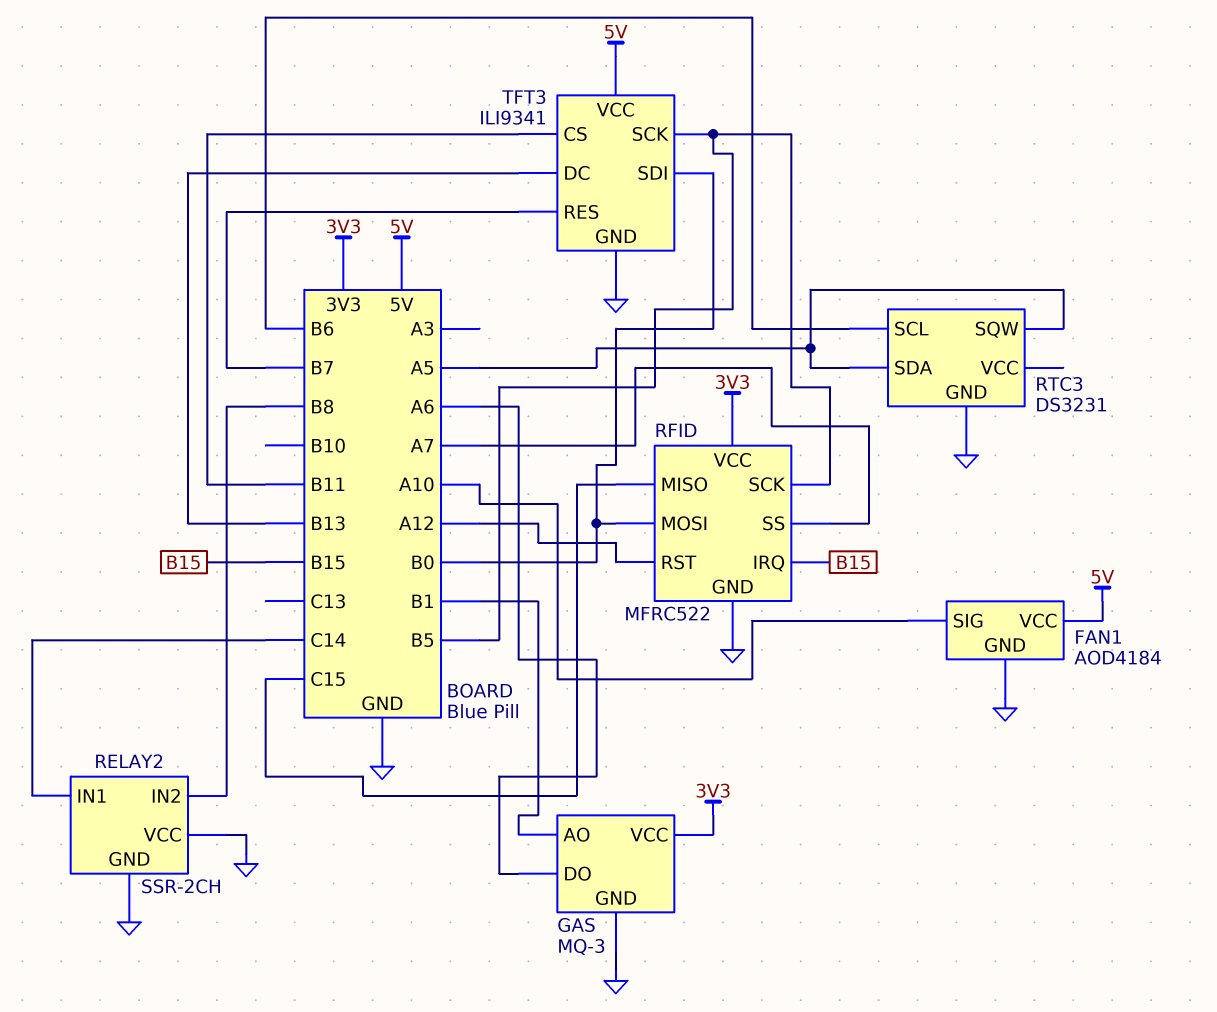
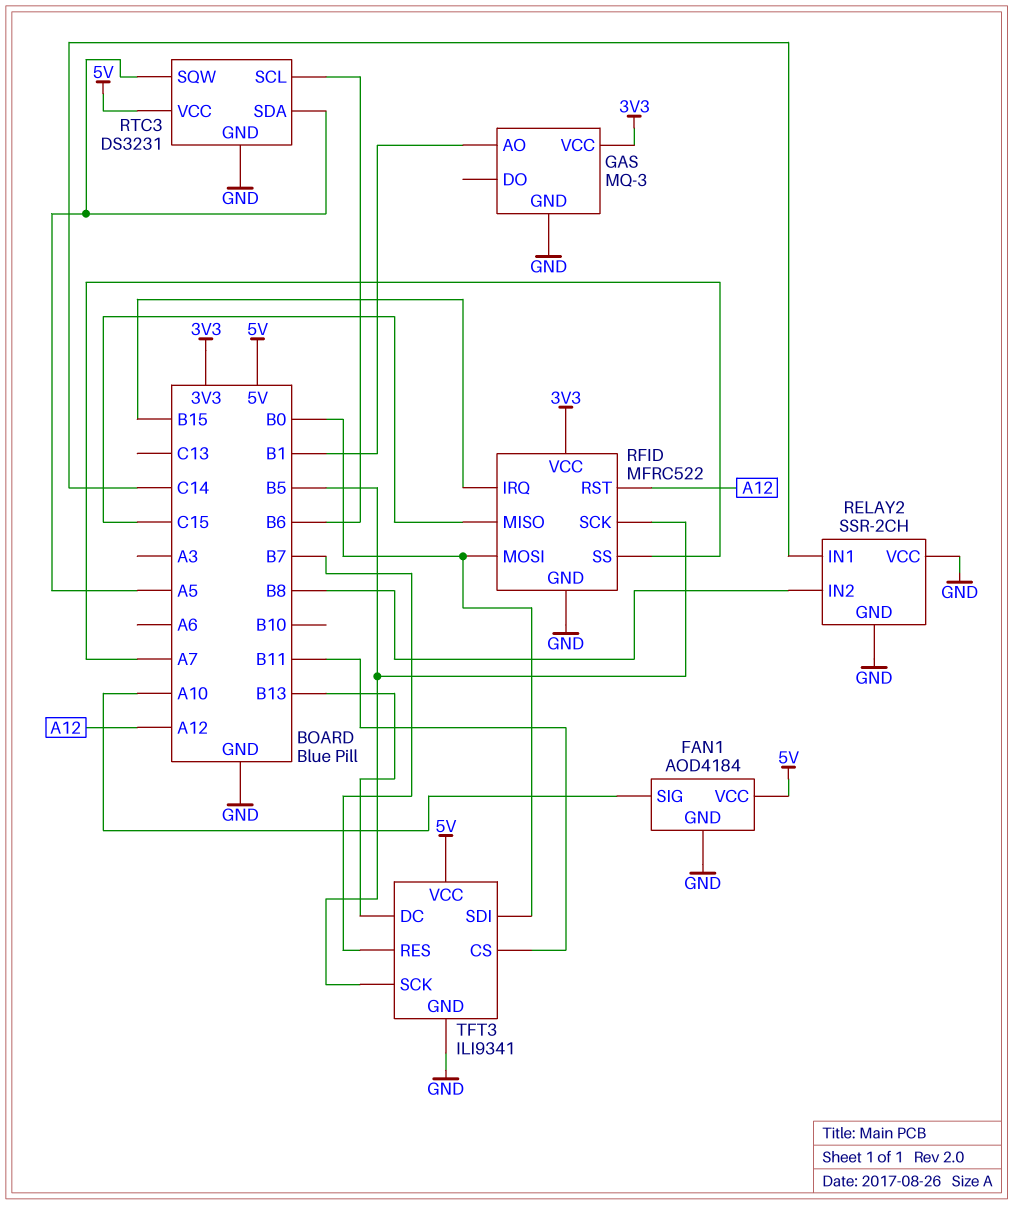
GAS pin DO: A6 -> none
RTC3 pin VCC: none -> 5V

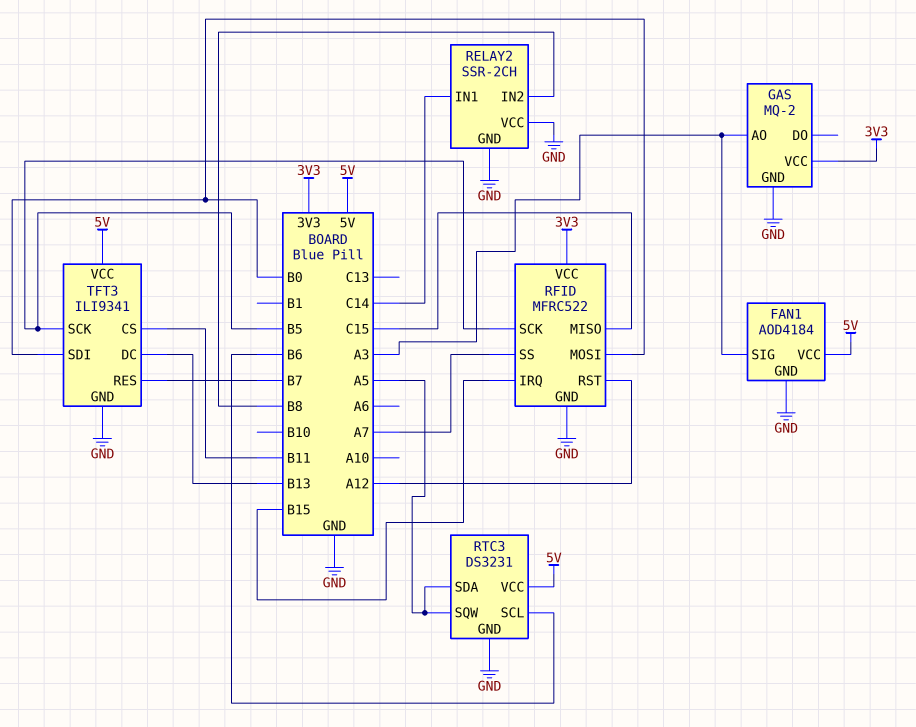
FAN1 pin SIG: A10 -> A3
GAS: MQ-3 -> MQ-2
GAS pin AO: B1 -> A3

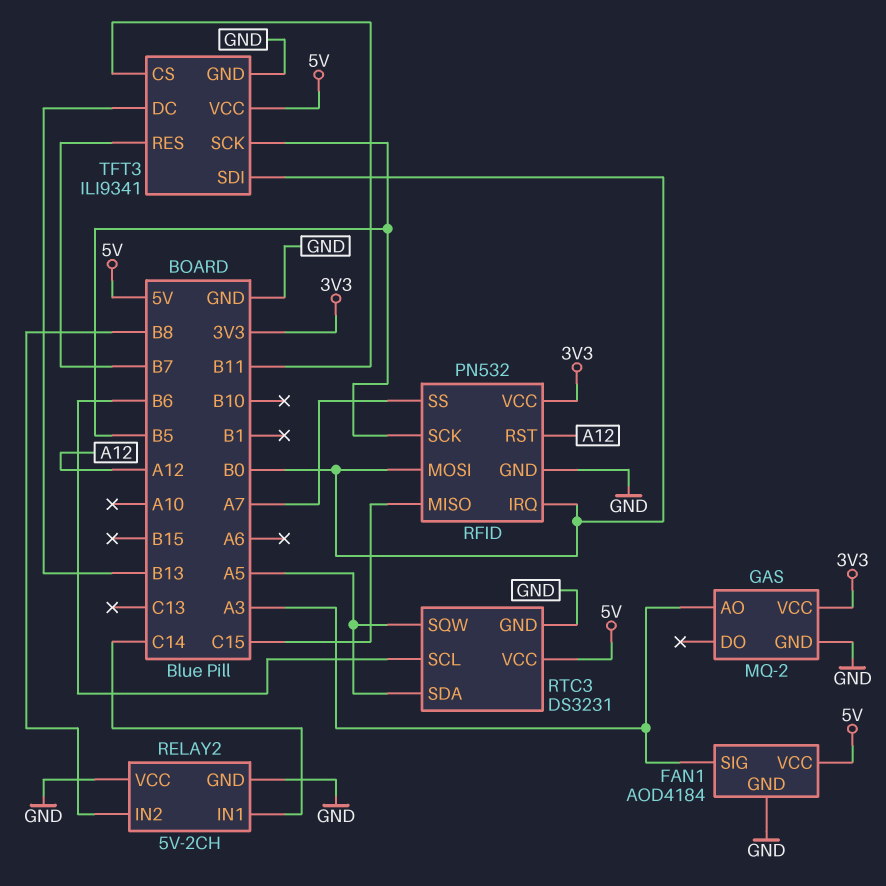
RELAY2: SSR-2CH -> 5V-2CH
RFID: MFRC522 -> PN532
RFID pin IRQ: B15 -> B0

